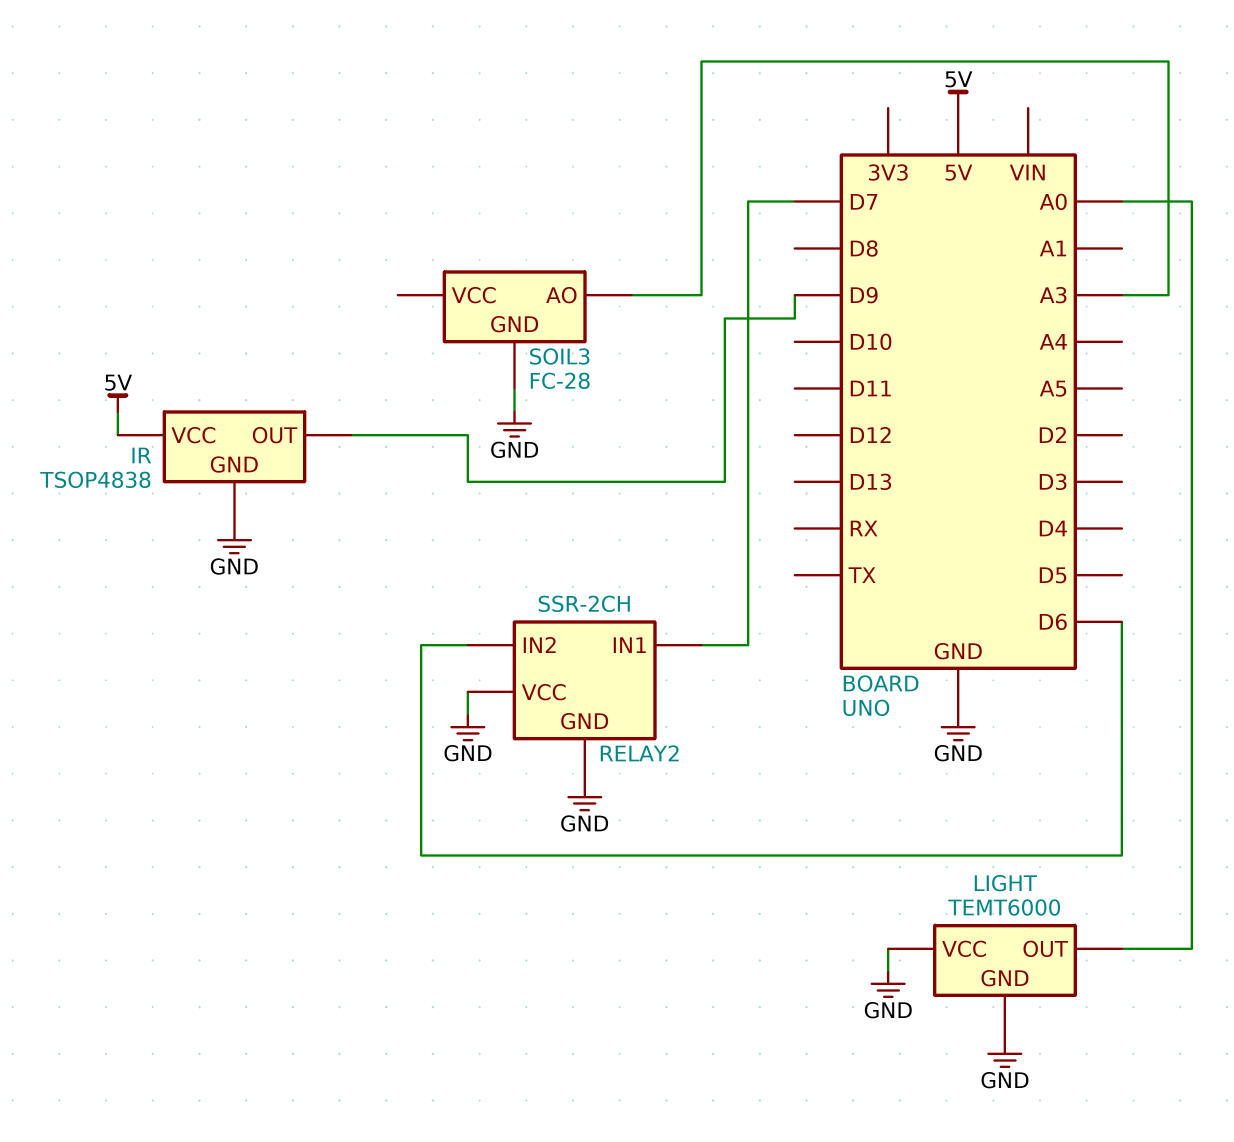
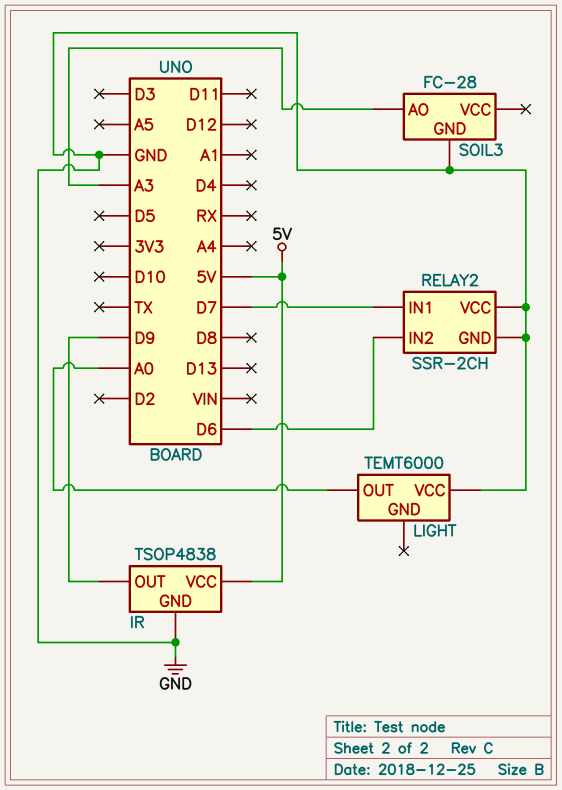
LIGHT pin GND: GND -> none

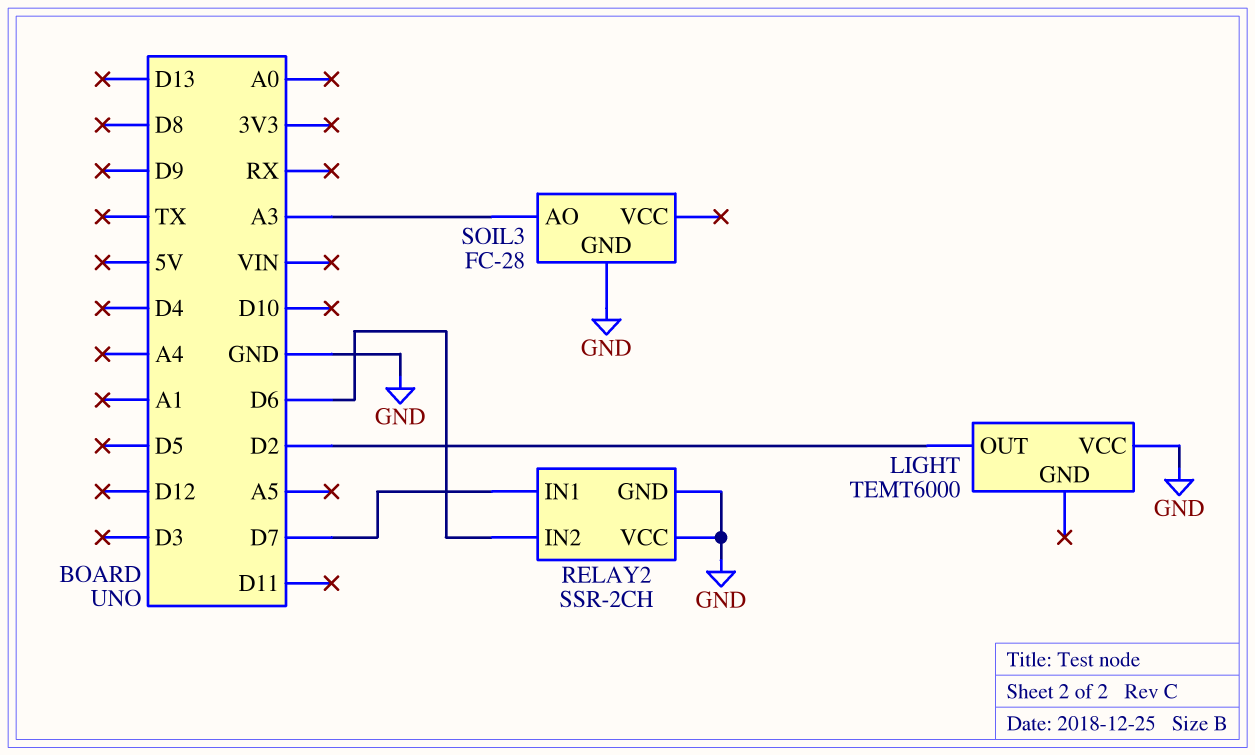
IR: TSOP4838 -> none
IR pin GND: GND -> none
IR pin OUT: D9 -> none
IR pin VCC: 5V -> none
LIGHT pin OUT: A0 -> D2

